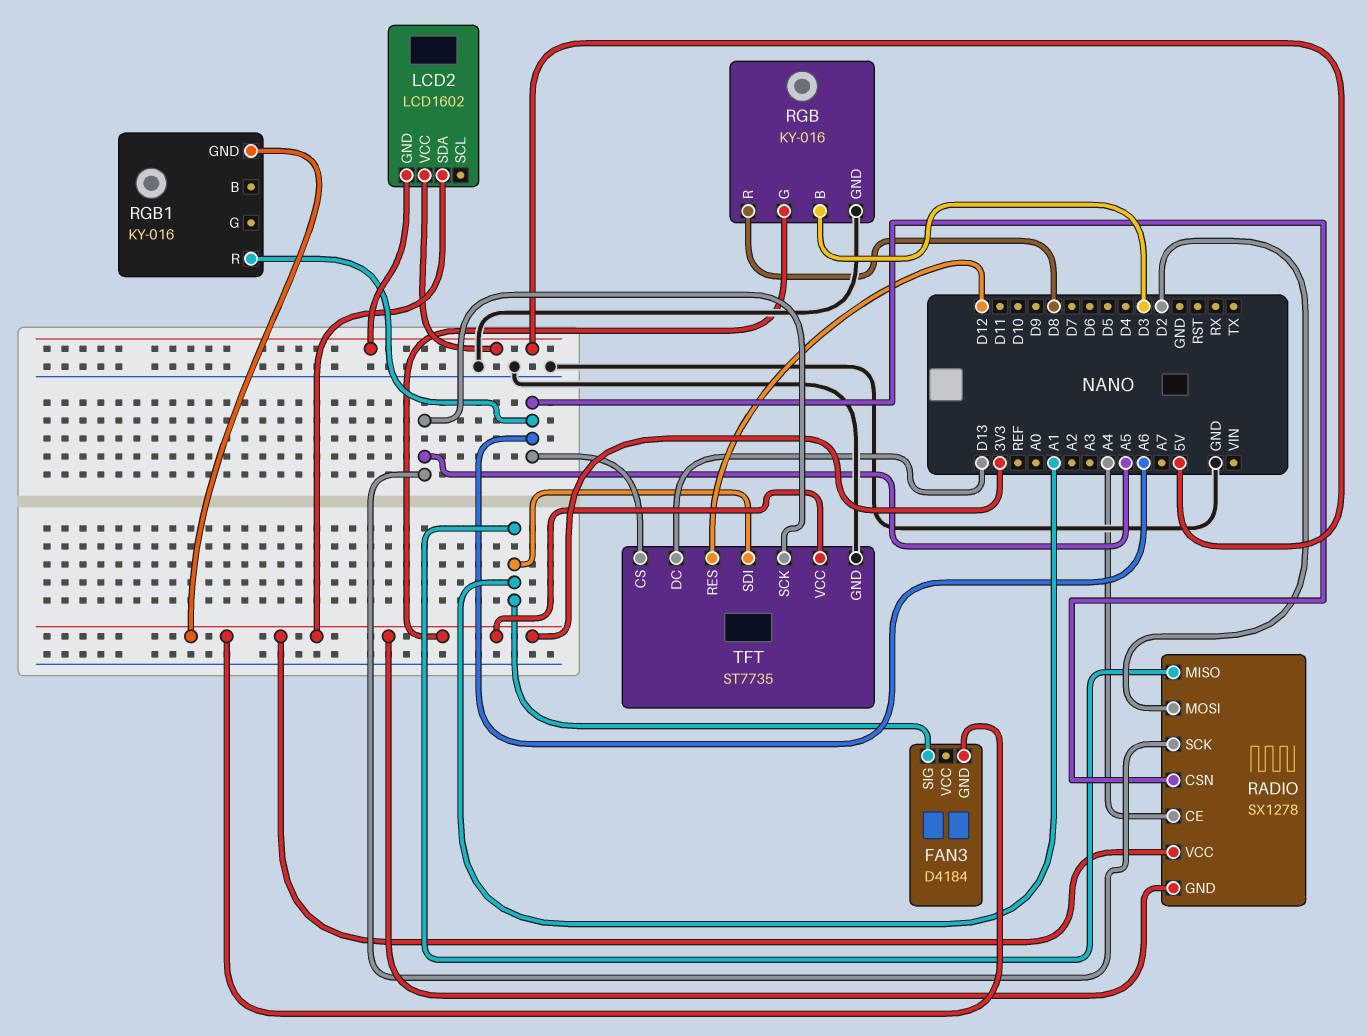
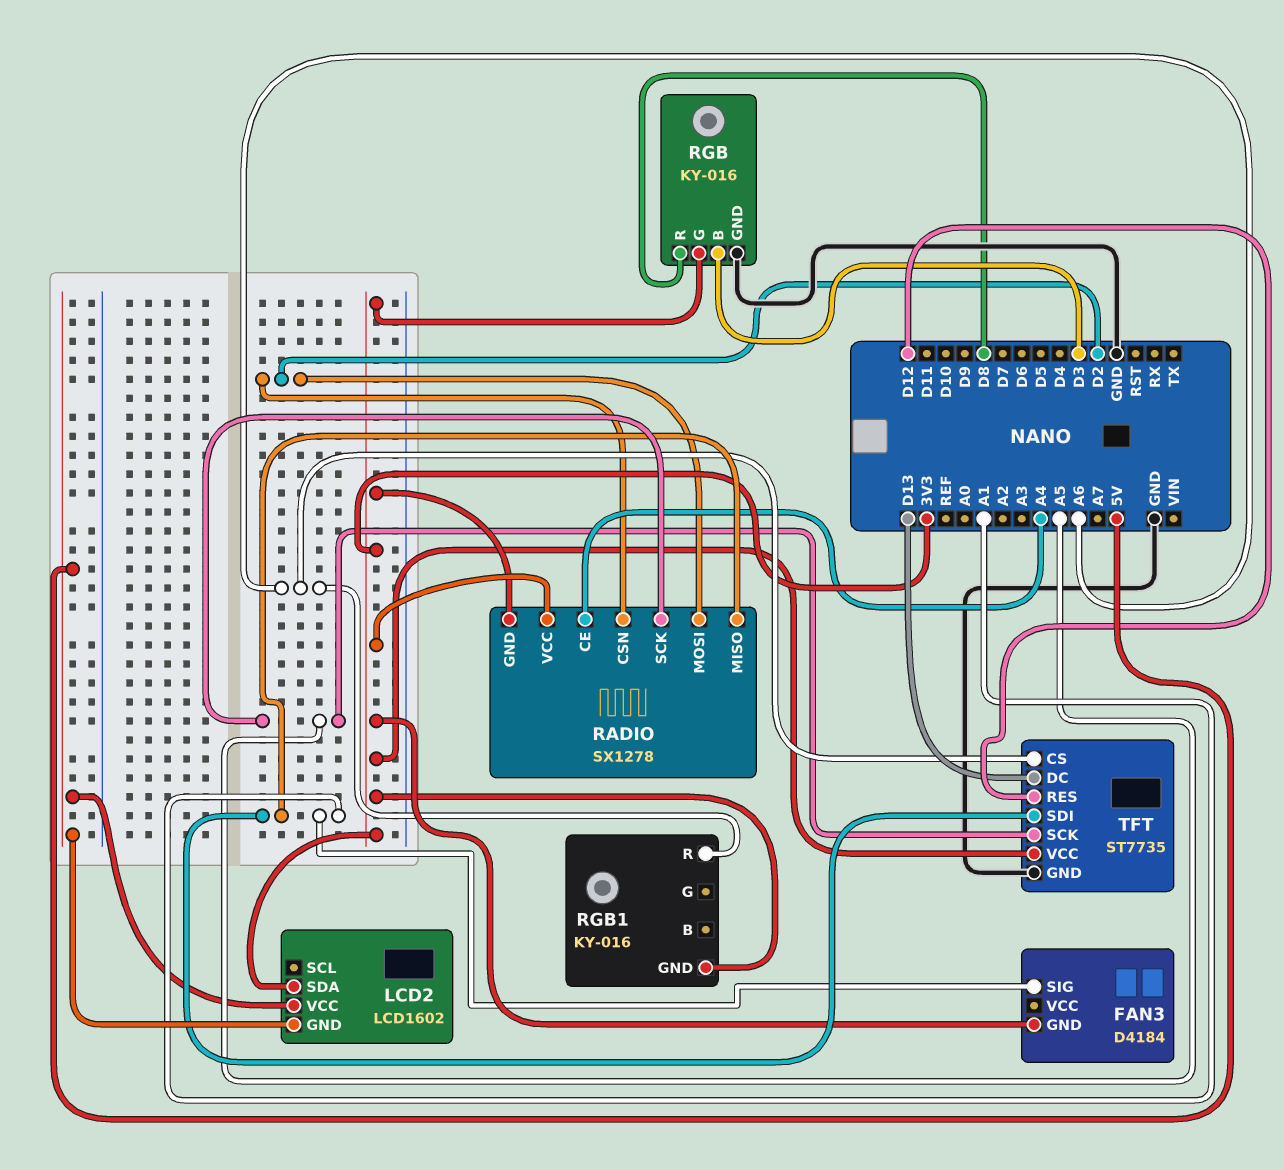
RADIO pin CSN: A6 -> D2

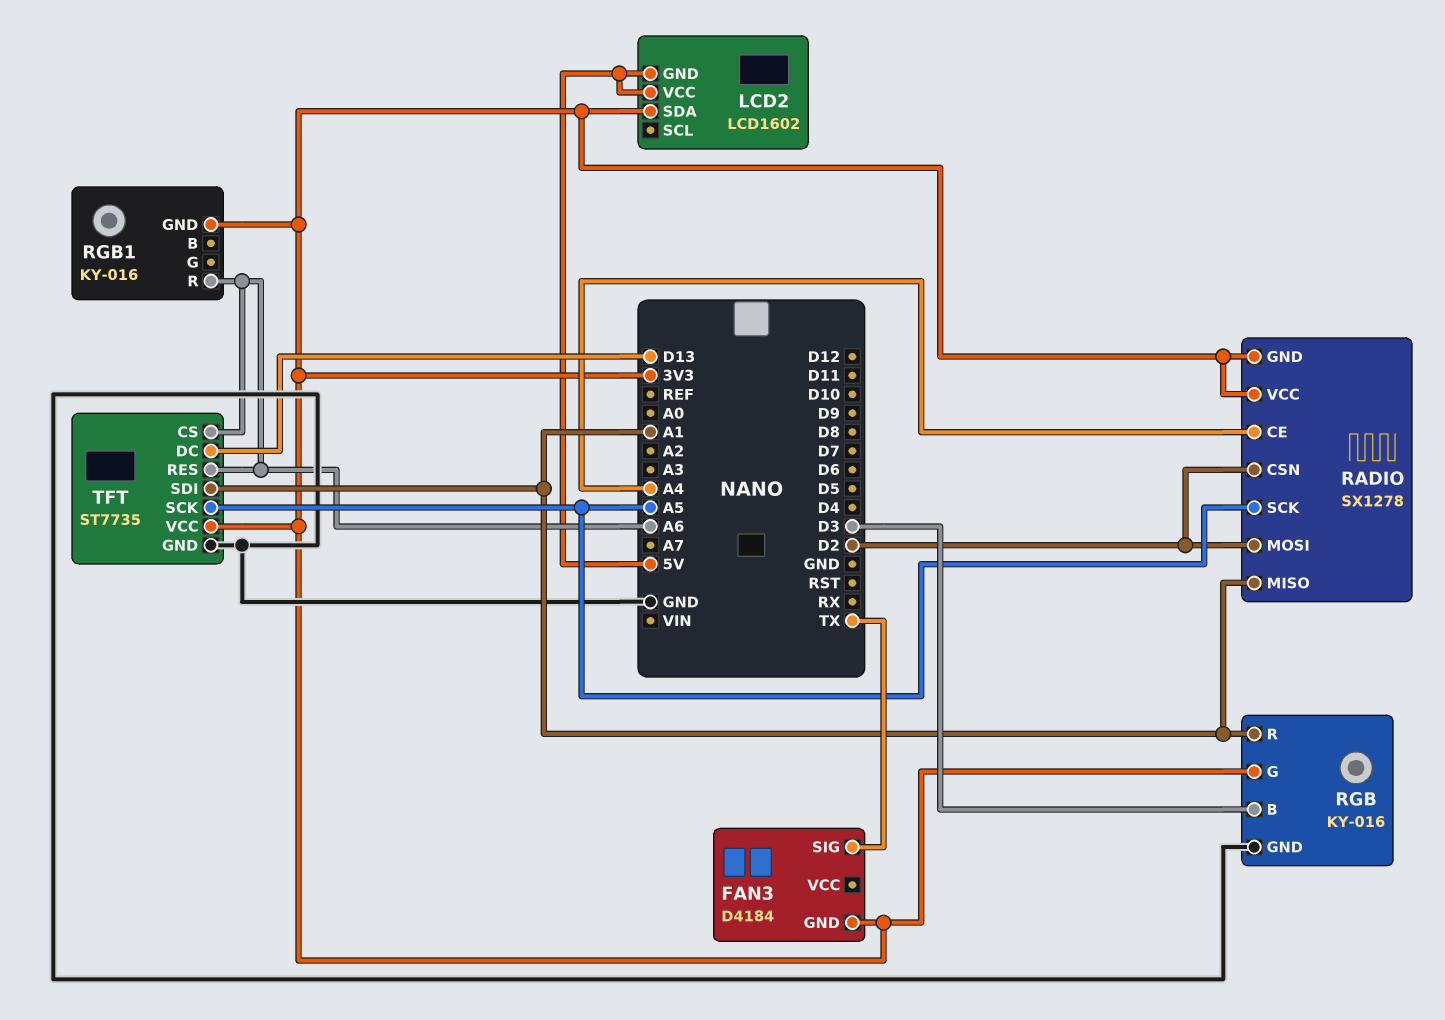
FAN3 pin SIG: A1 -> TX
RGB pin R: D8 -> A1
TFT pin RES: D12 -> A6

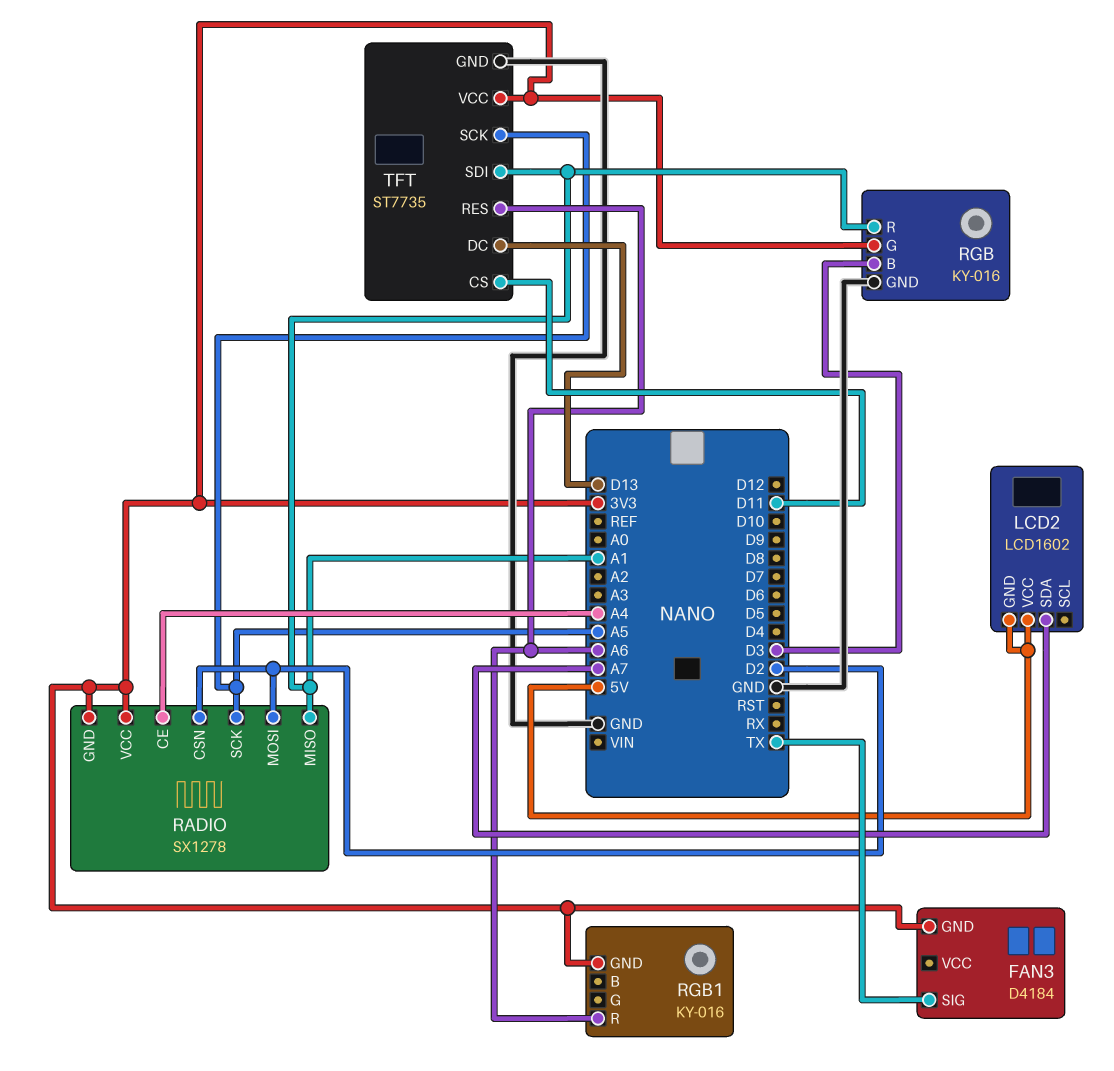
LCD2 pin SDA: 3V3 -> A7
TFT pin CS: A6 -> D11

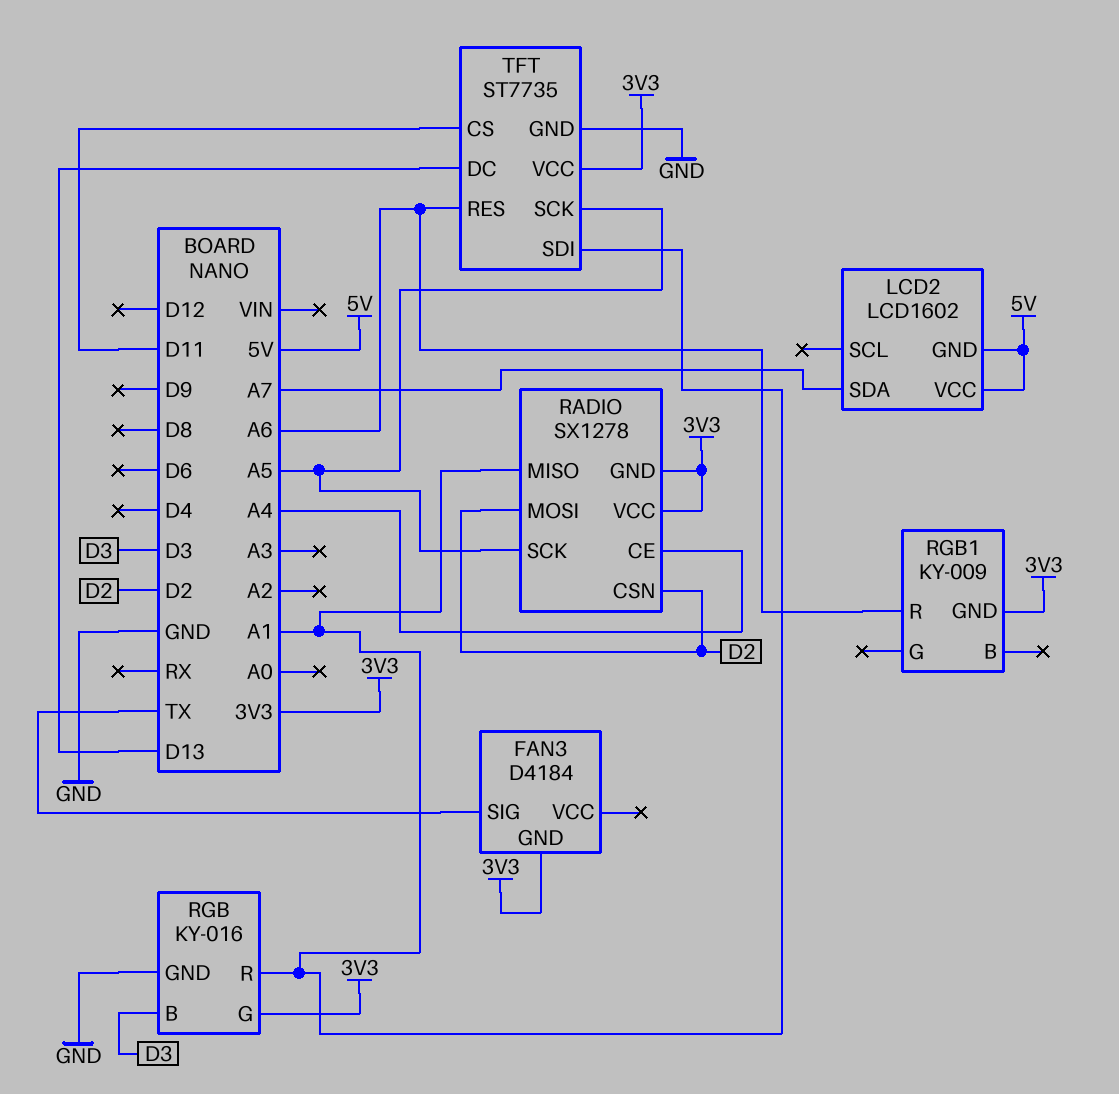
RGB1: KY-016 -> KY-009

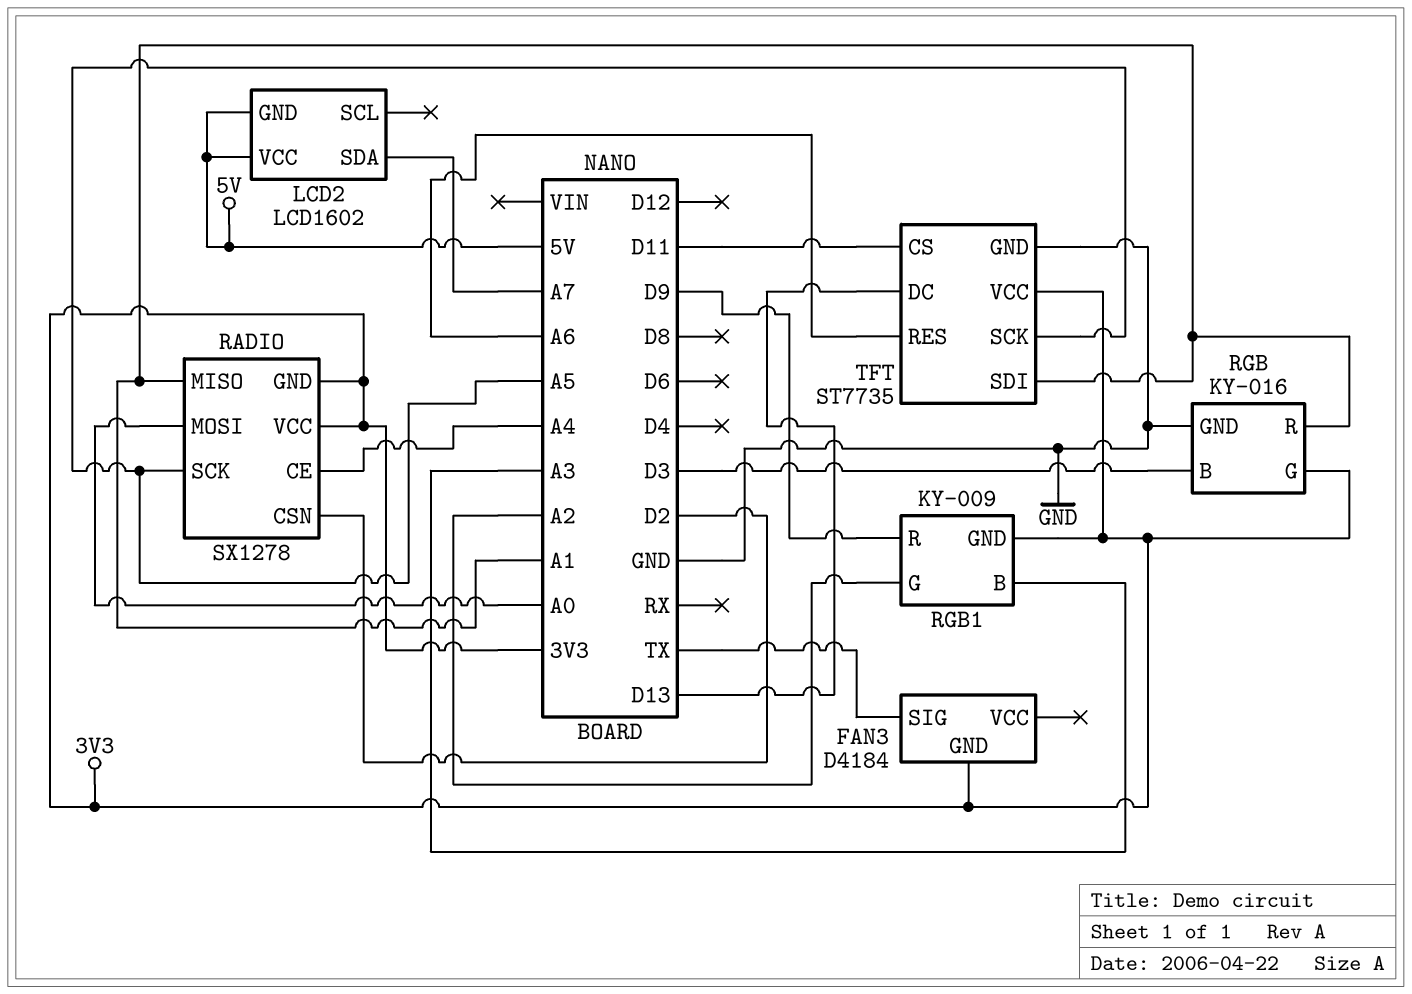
RADIO pin MOSI: D2 -> A0
RGB1 pin B: none -> A3
RGB1 pin G: none -> A2
RGB1 pin R: A6 -> D9

